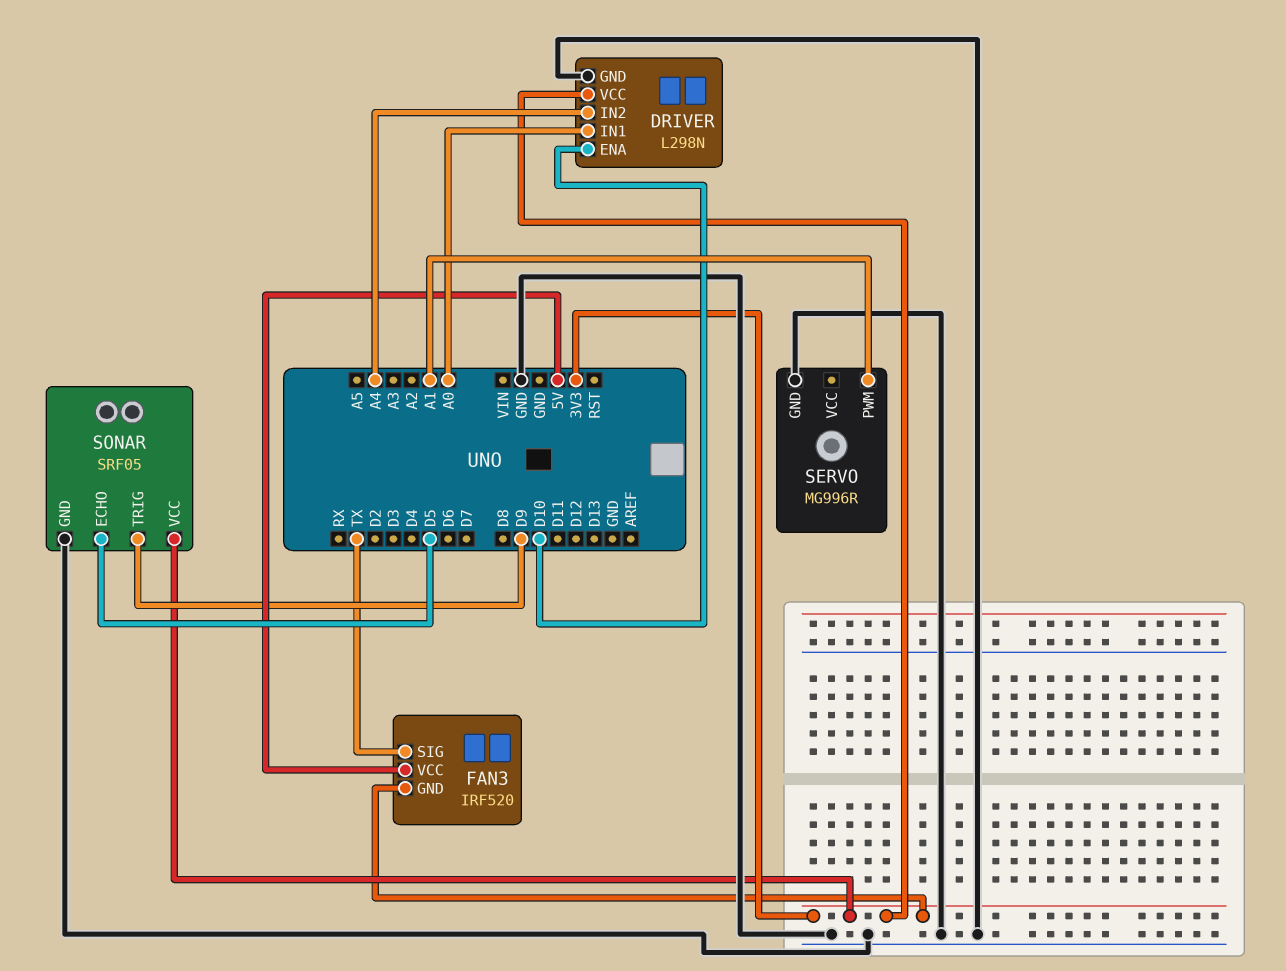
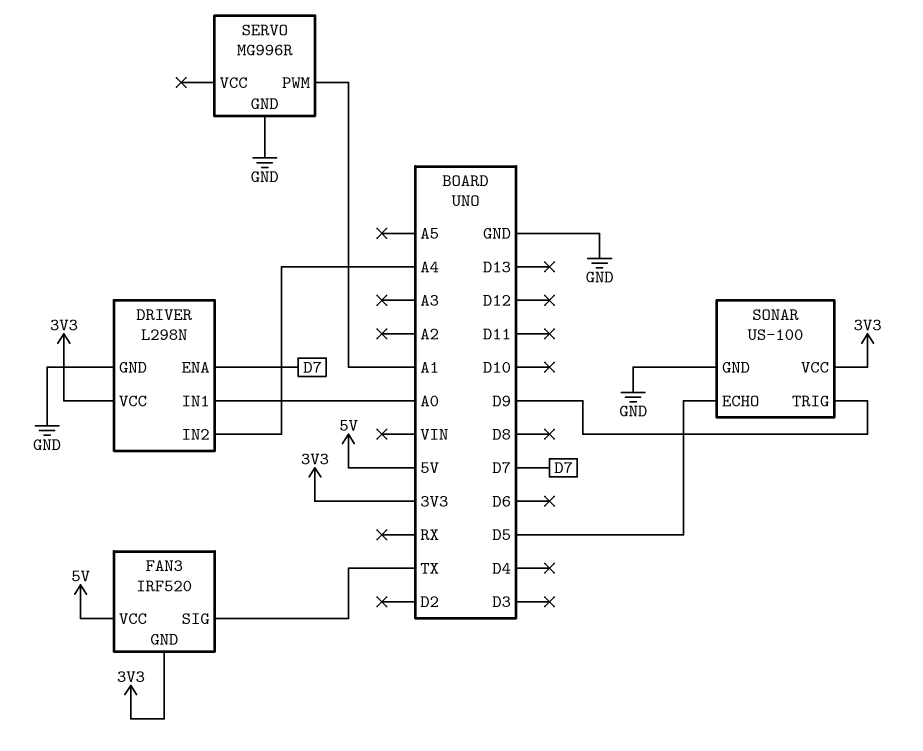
DRIVER pin ENA: D10 -> D7
SONAR: SRF05 -> US-100

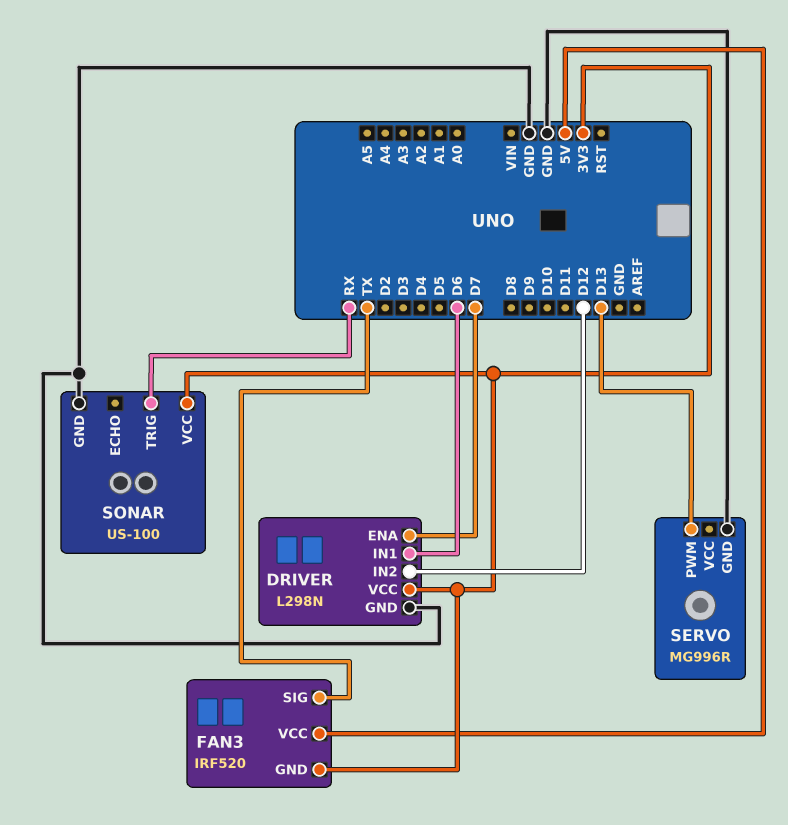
DRIVER pin IN1: A0 -> D6
DRIVER pin IN2: A4 -> D12
SERVO pin PWM: A1 -> D13
SONAR pin ECHO: D5 -> none
SONAR pin TRIG: D9 -> RX

